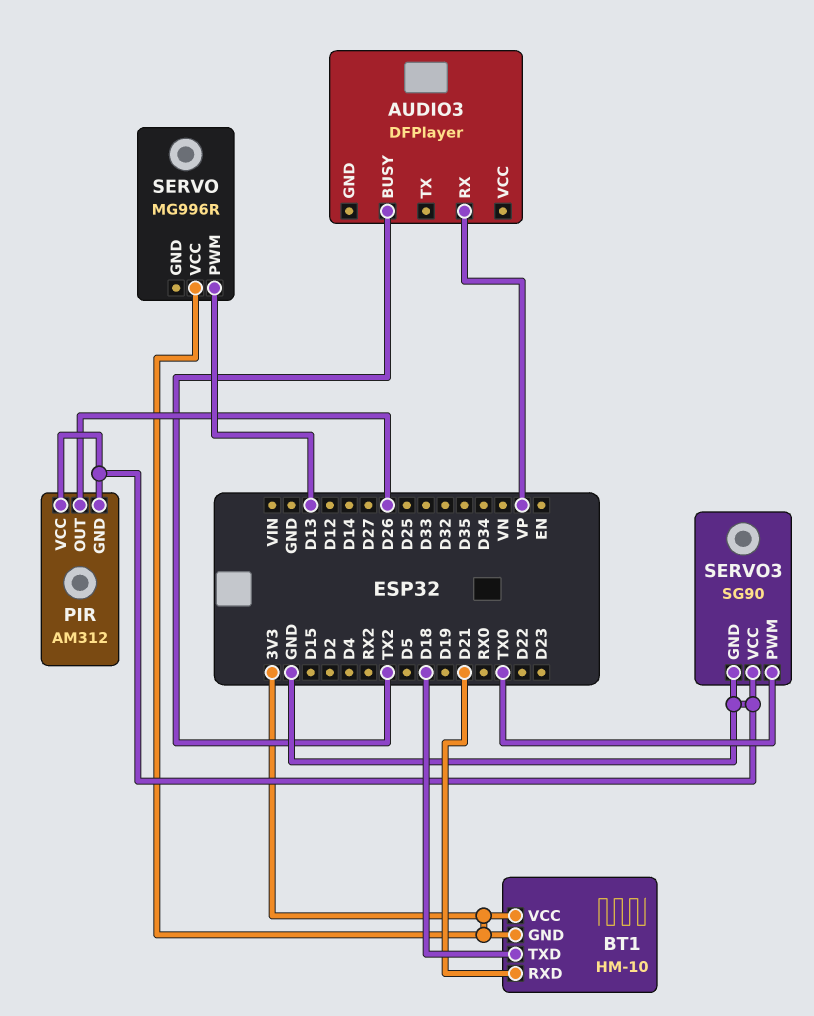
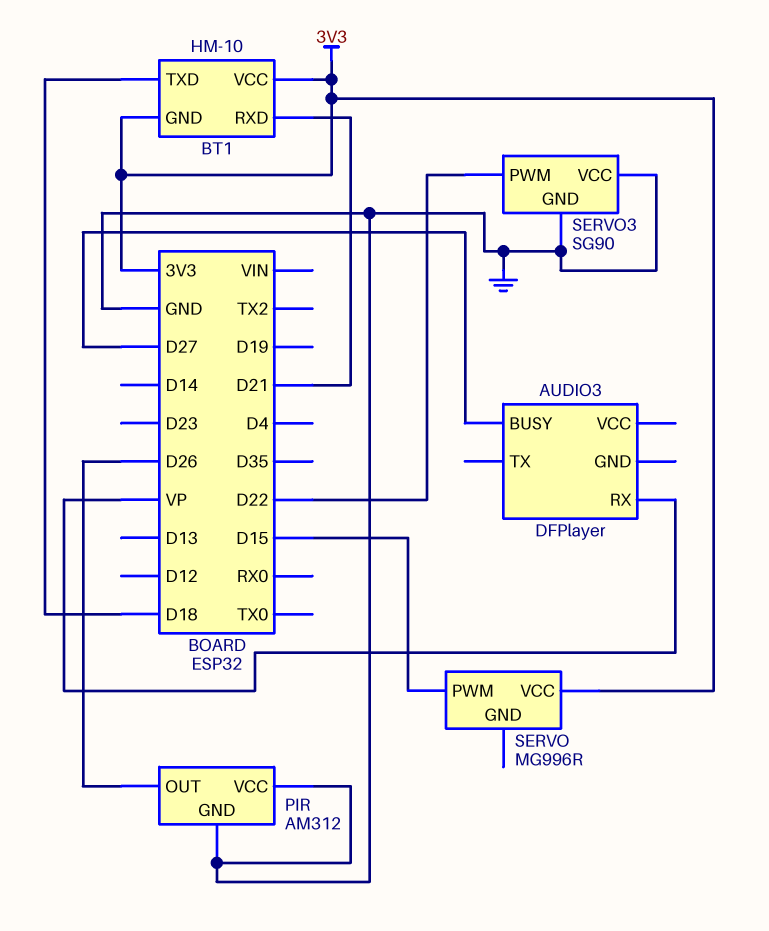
AUDIO3 pin BUSY: TX2 -> D27
SERVO pin PWM: D13 -> D15
SERVO3 pin PWM: TX0 -> D22

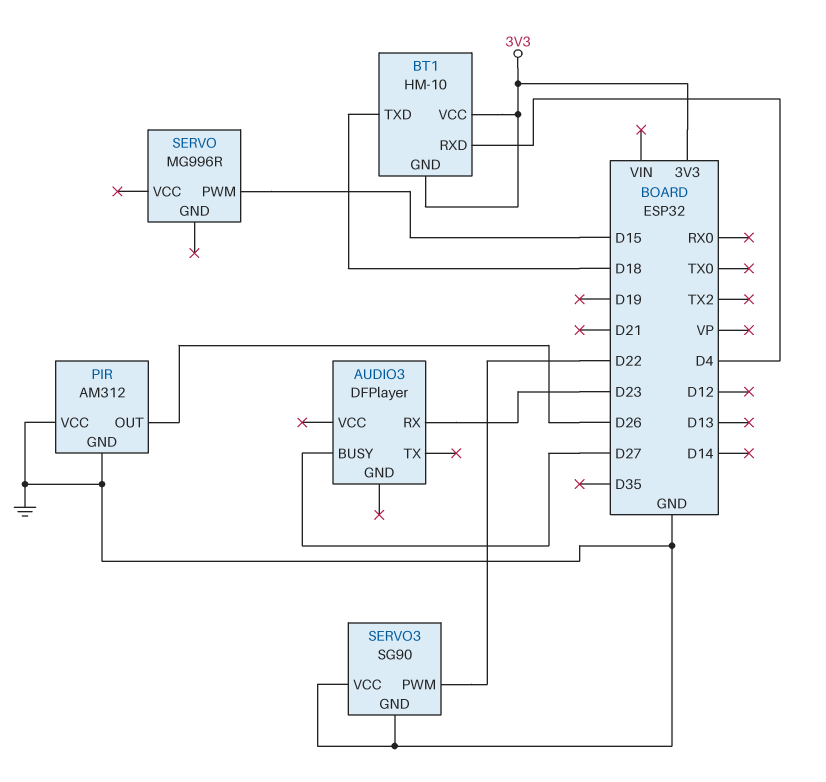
AUDIO3 pin RX: VP -> D23
BT1 pin RXD: D21 -> D4
SERVO pin VCC: 3V3 -> none

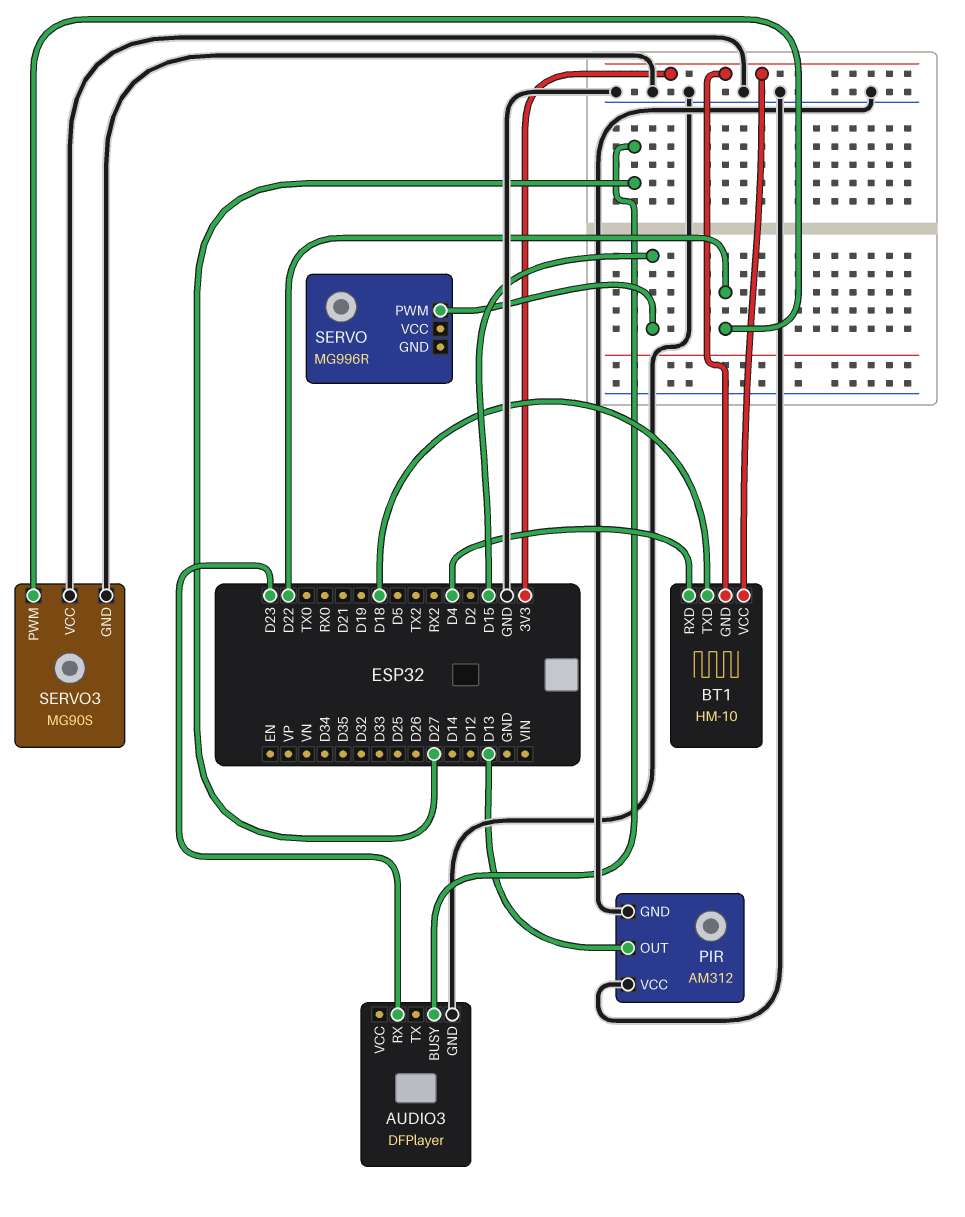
AUDIO3 pin GND: none -> GND
PIR pin OUT: D26 -> D13
SERVO3: SG90 -> MG90S

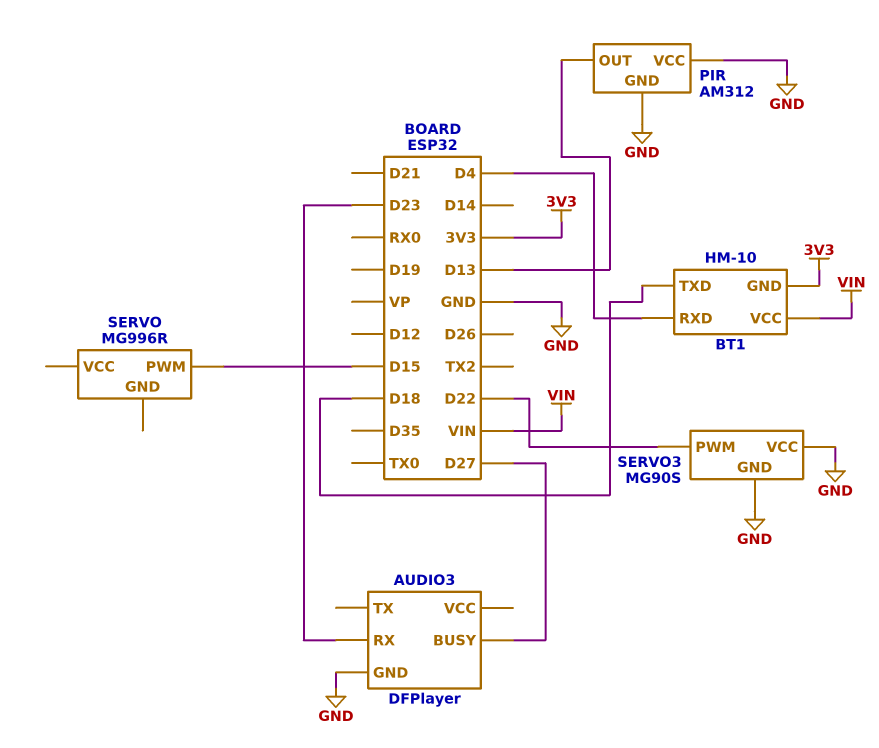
BT1 pin VCC: 3V3 -> VIN

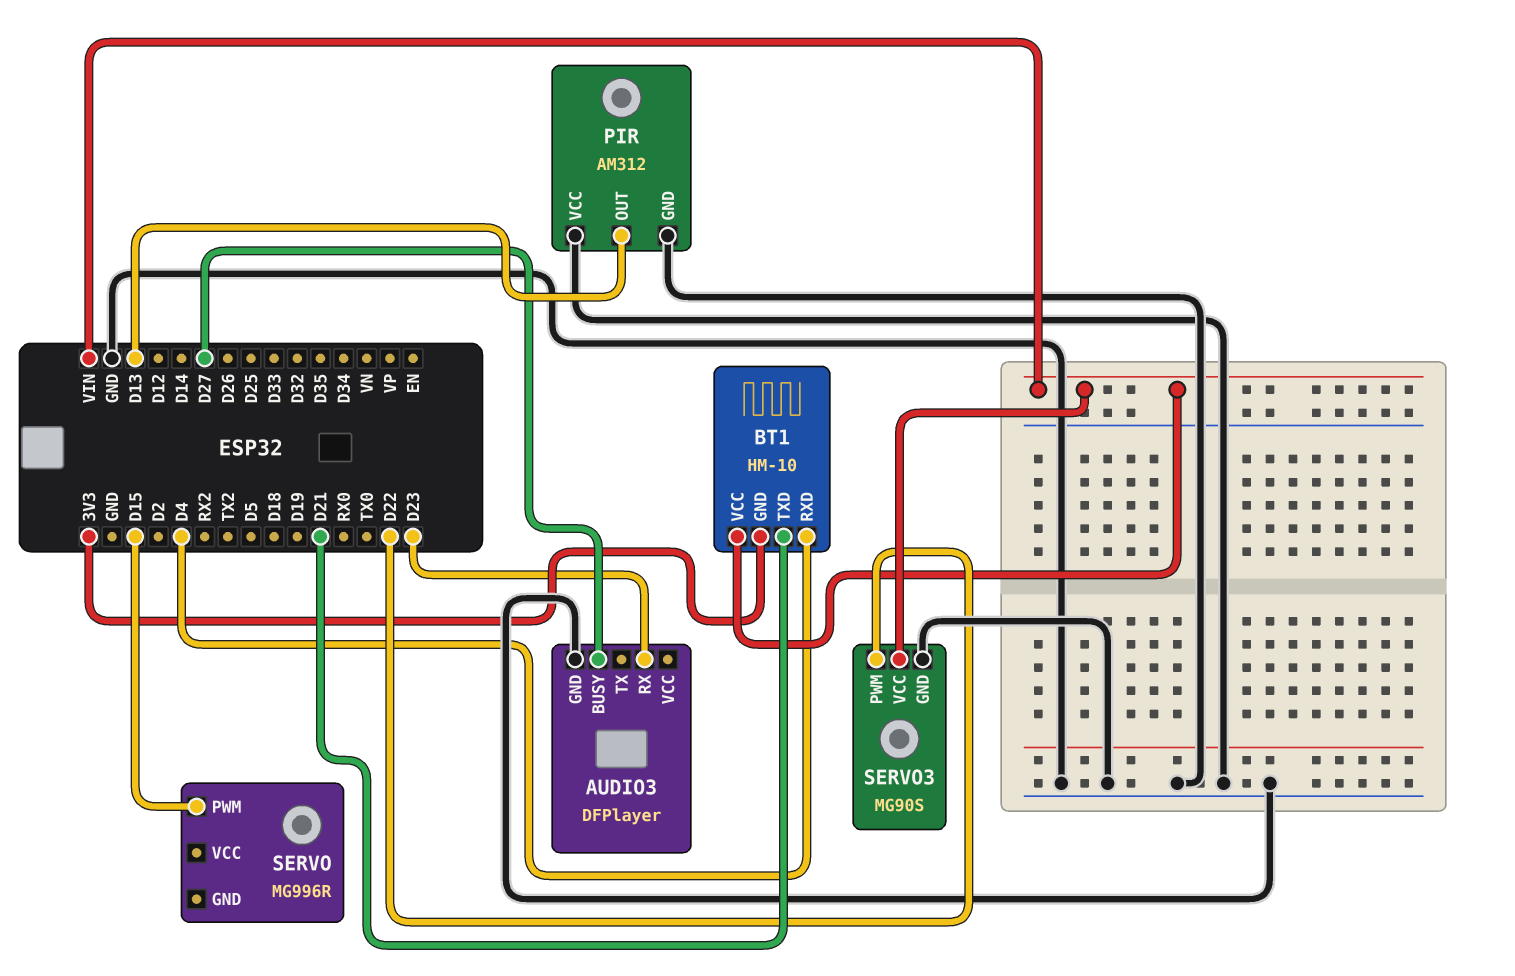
BT1 pin TXD: D18 -> D21
SERVO3 pin VCC: GND -> VIN

